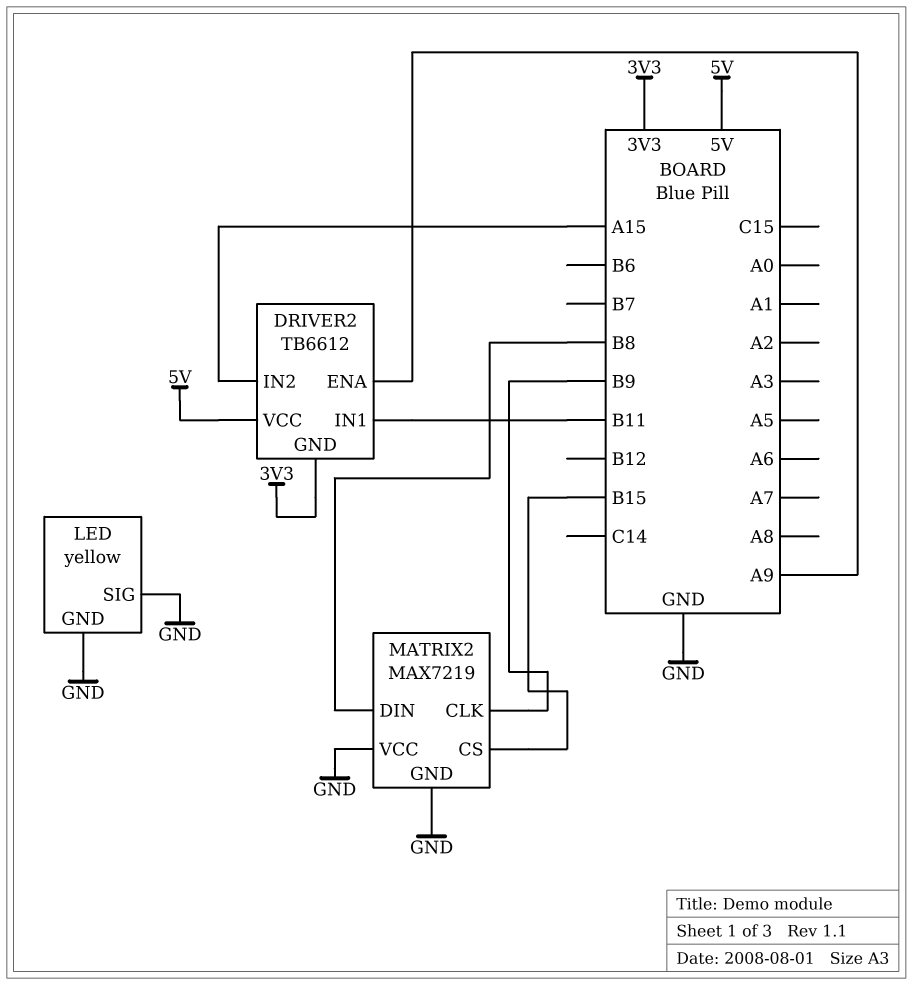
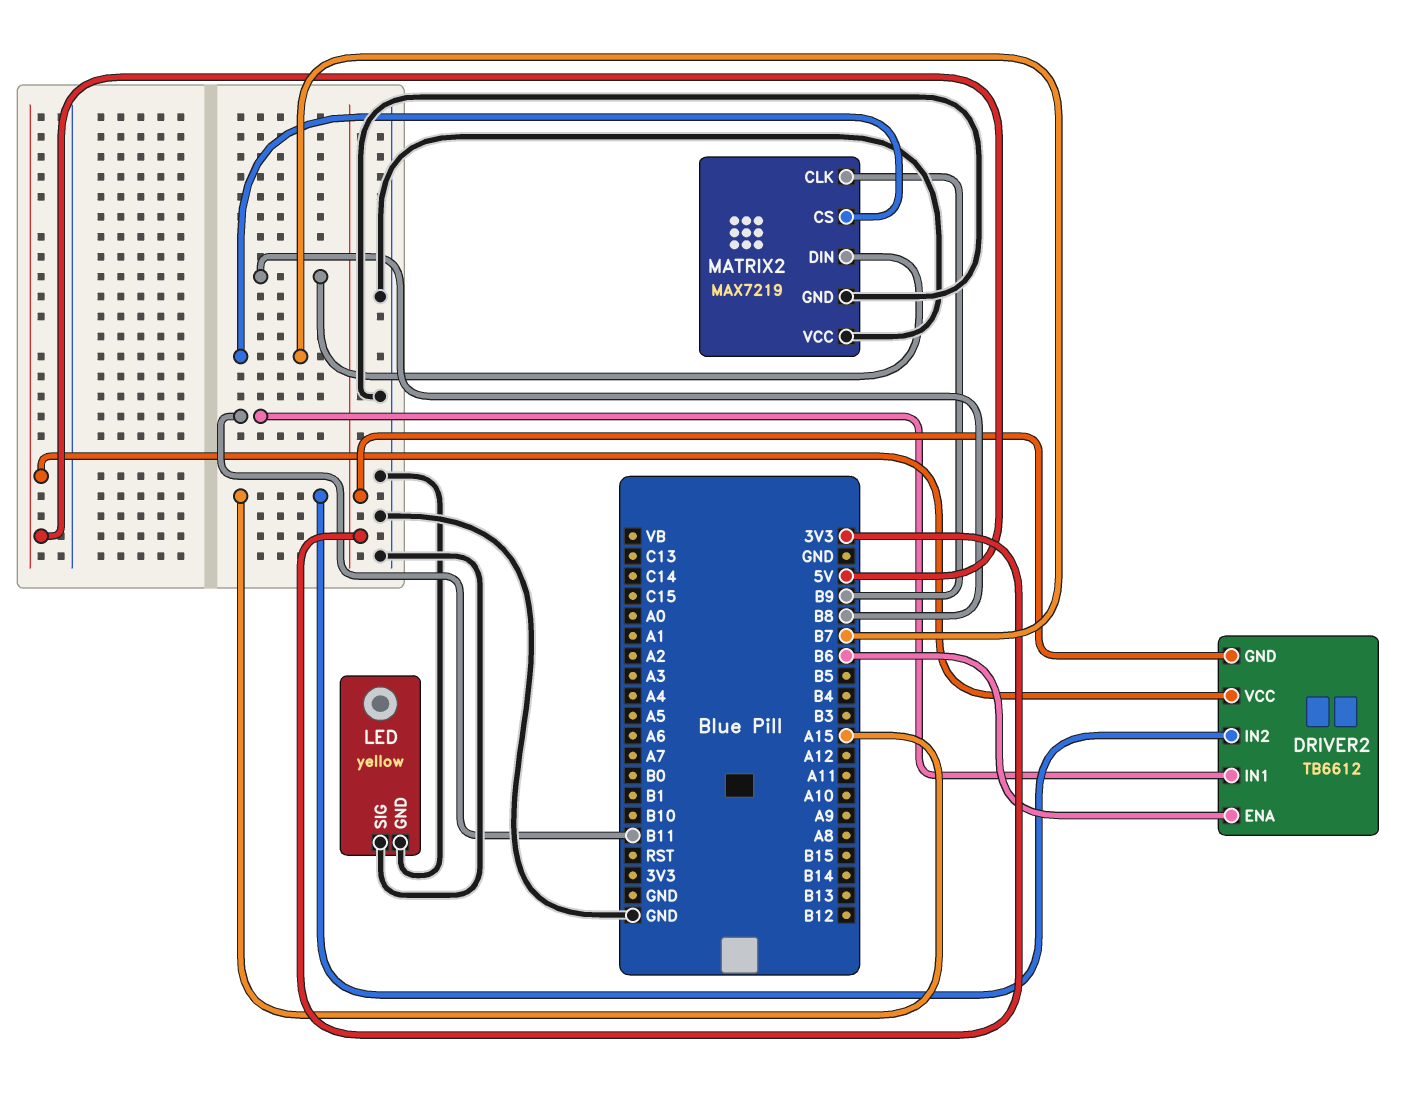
DRIVER2 pin ENA: A9 -> B6
MATRIX2 pin CS: B15 -> B7

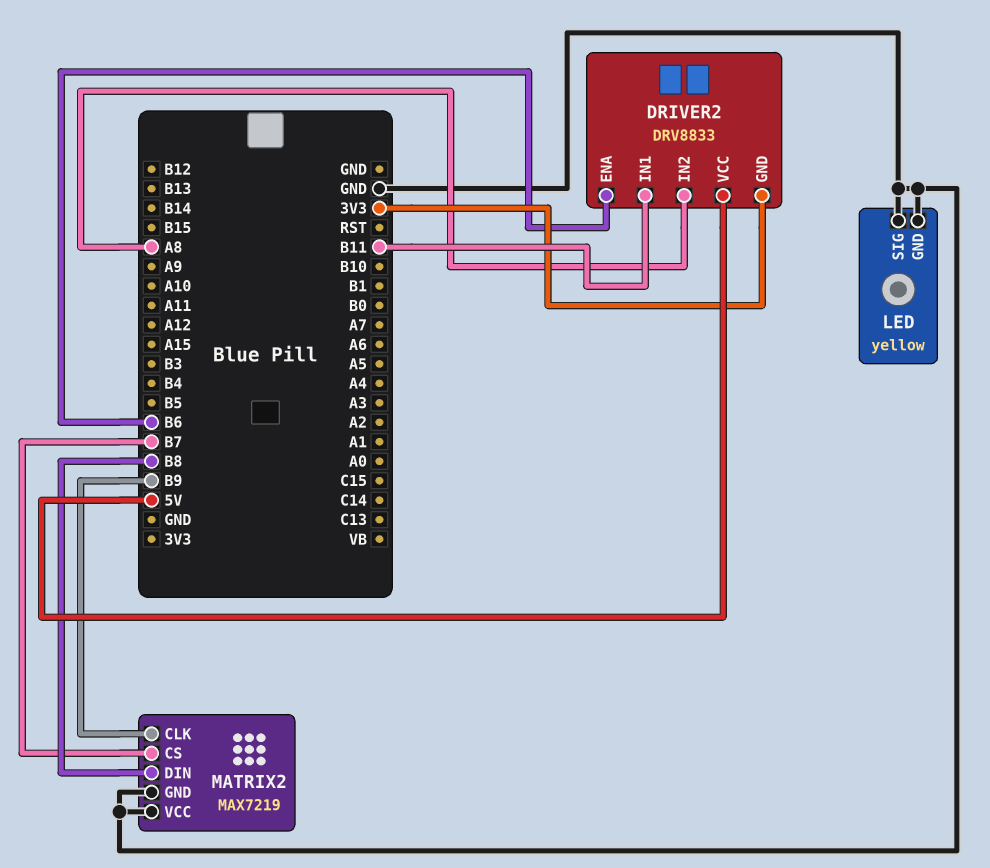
DRIVER2: TB6612 -> DRV8833
DRIVER2 pin IN2: A15 -> A8

